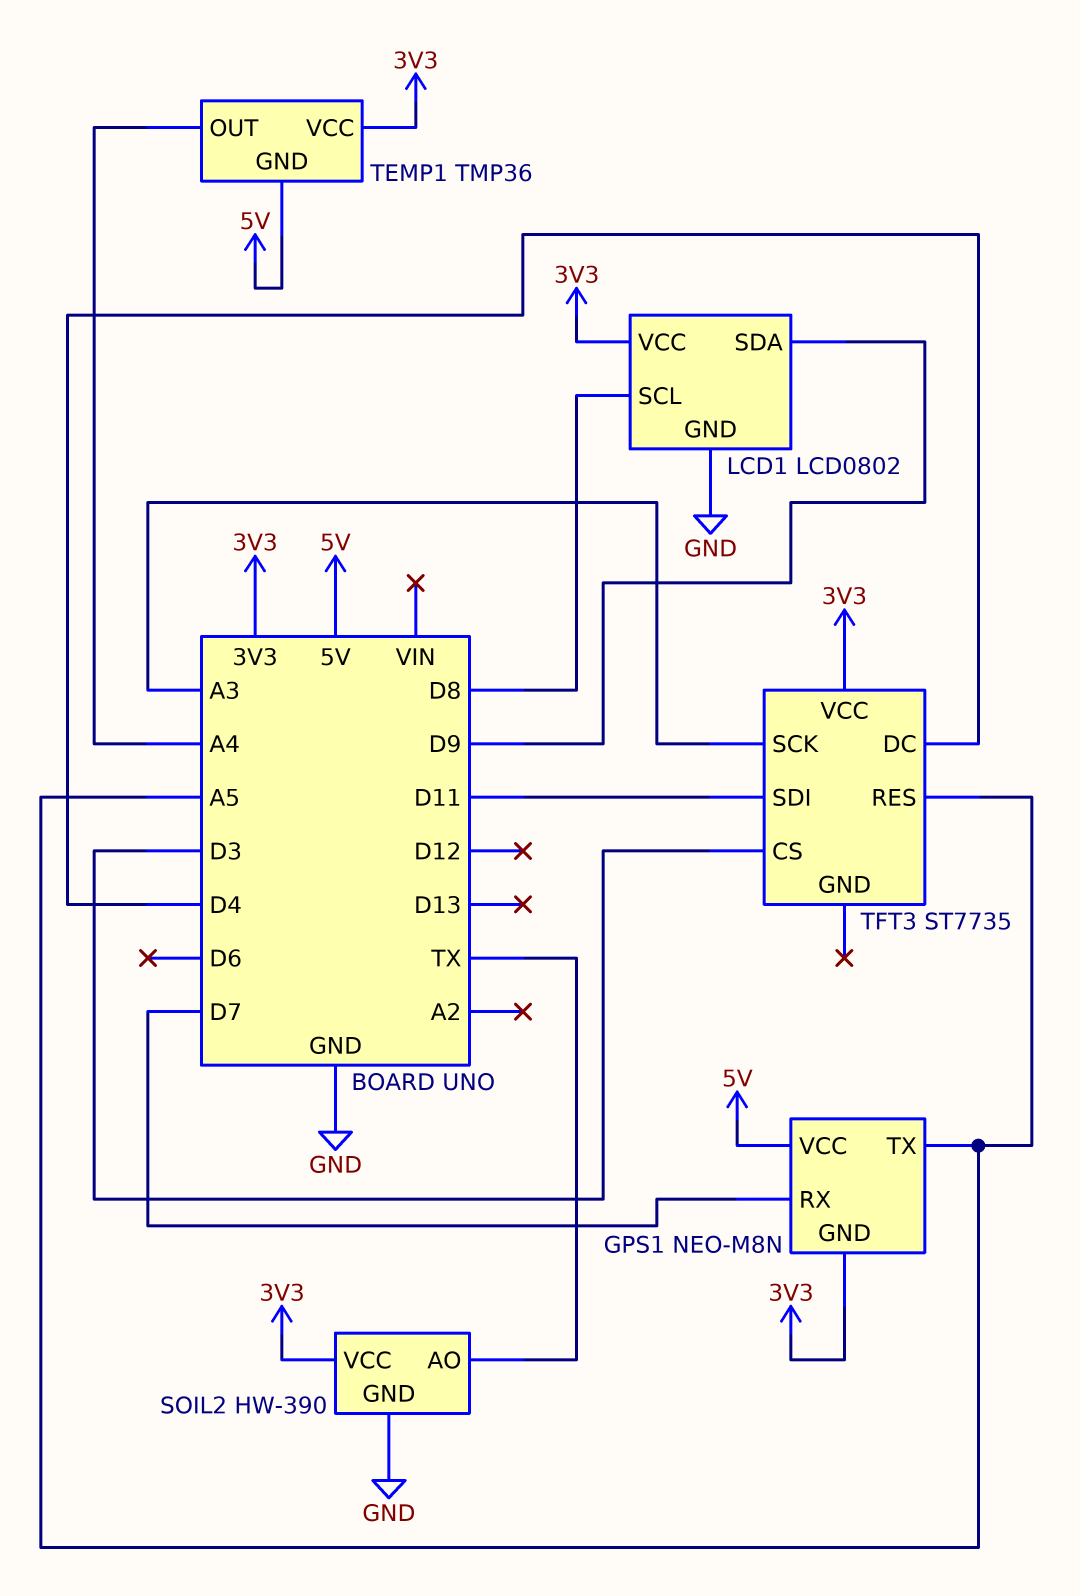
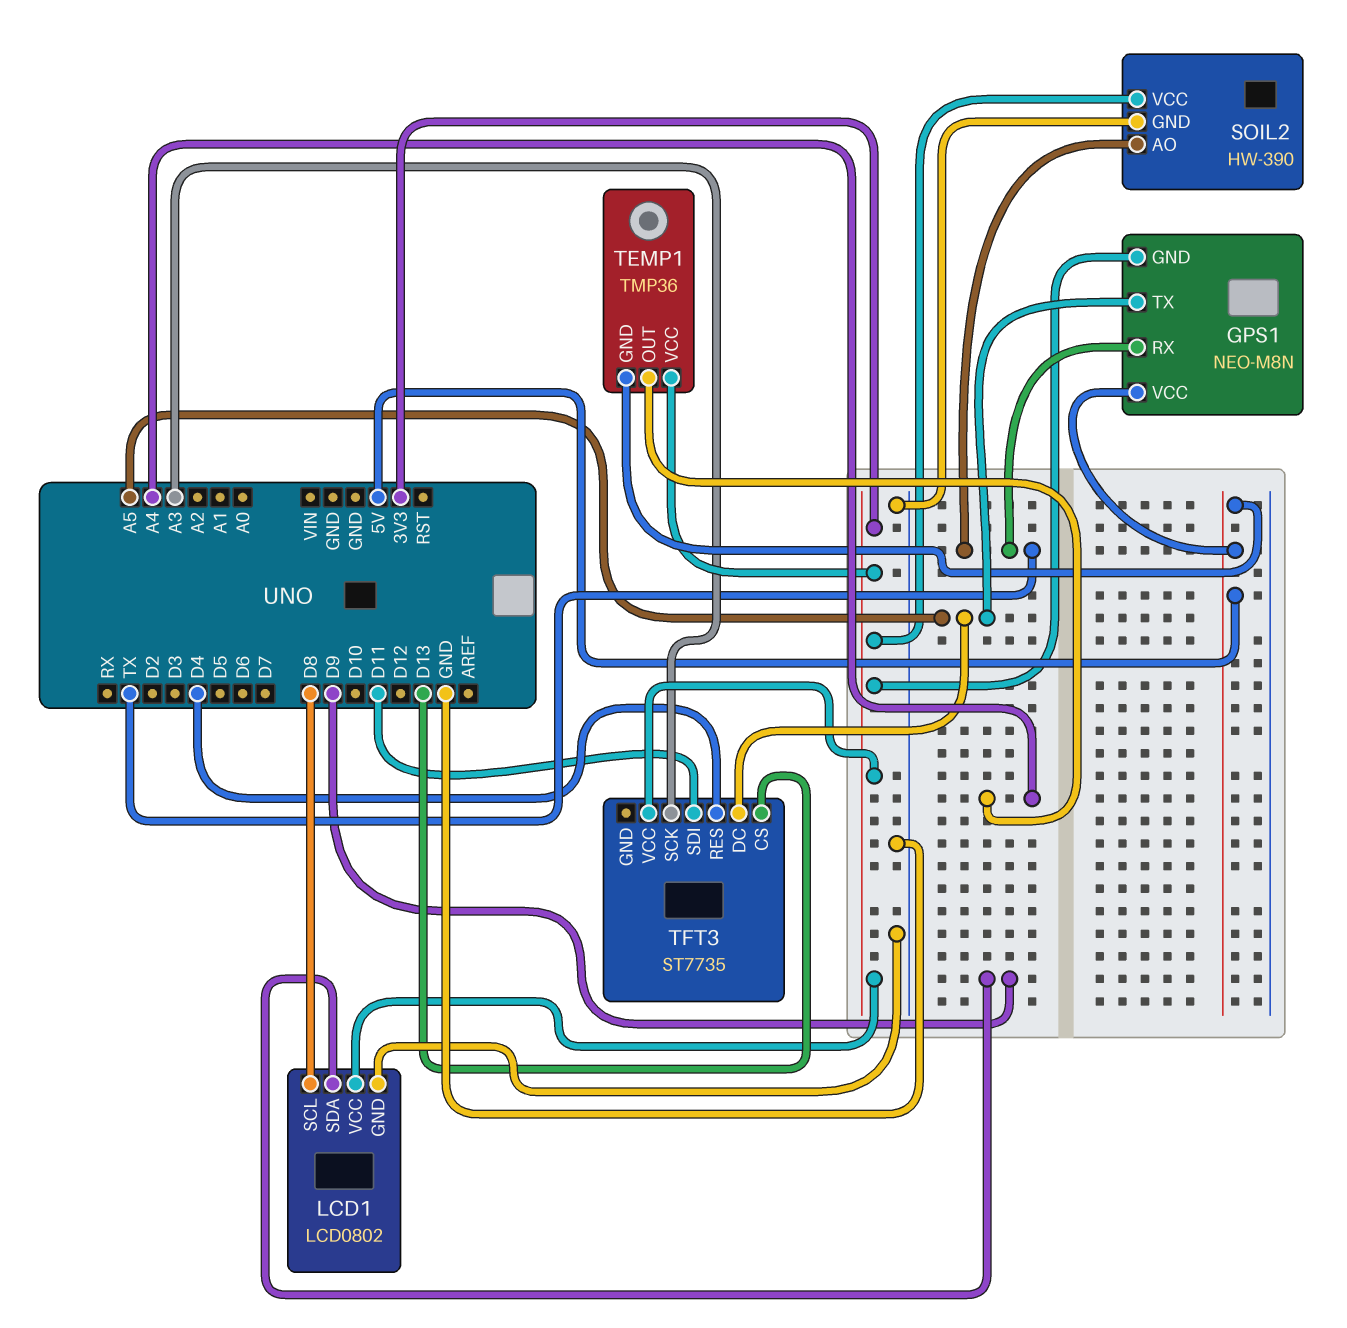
GPS1 pin RX: D7 -> TX
TFT3 pin CS: D3 -> D13
TFT3 pin DC: D4 -> A5
TFT3 pin RES: A5 -> D4

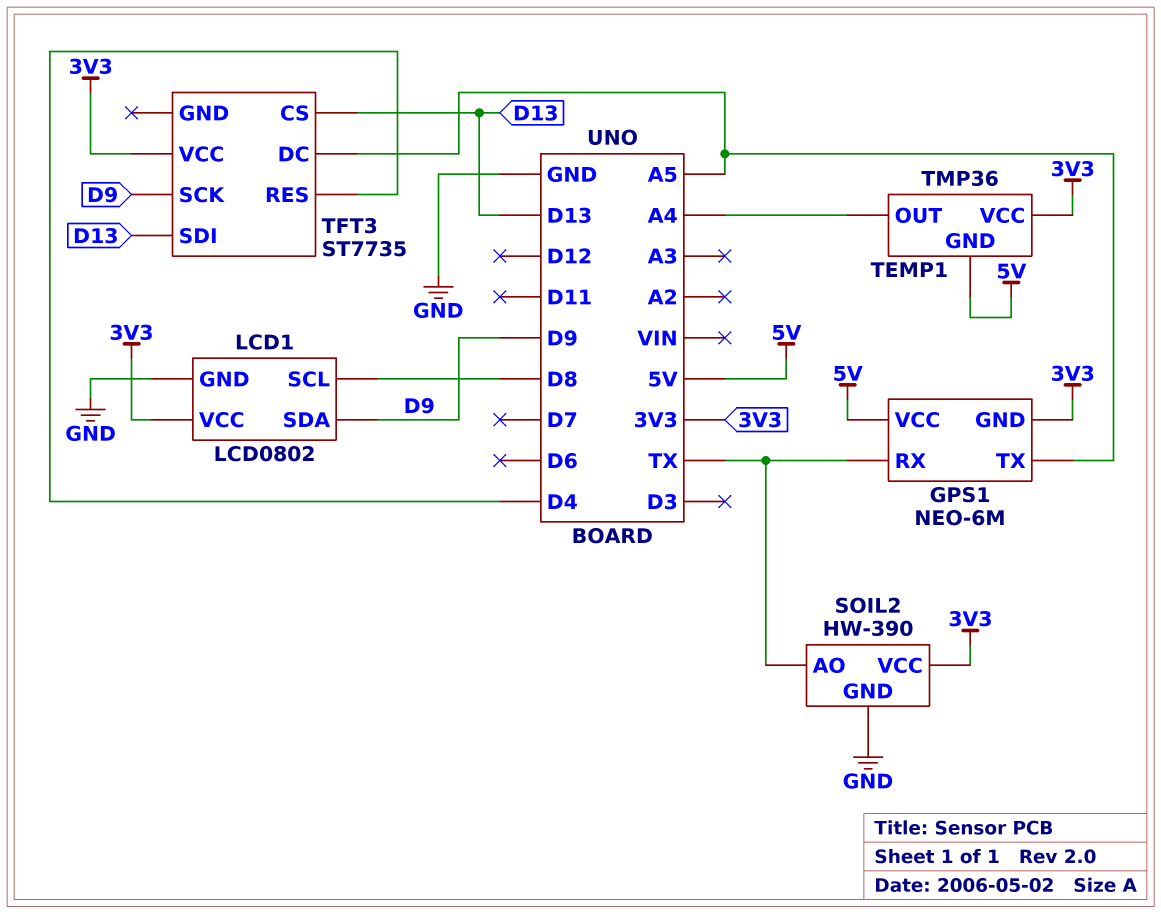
GPS1: NEO-M8N -> NEO-6M
TFT3 pin SCK: A3 -> D9
TFT3 pin SDI: D11 -> D13

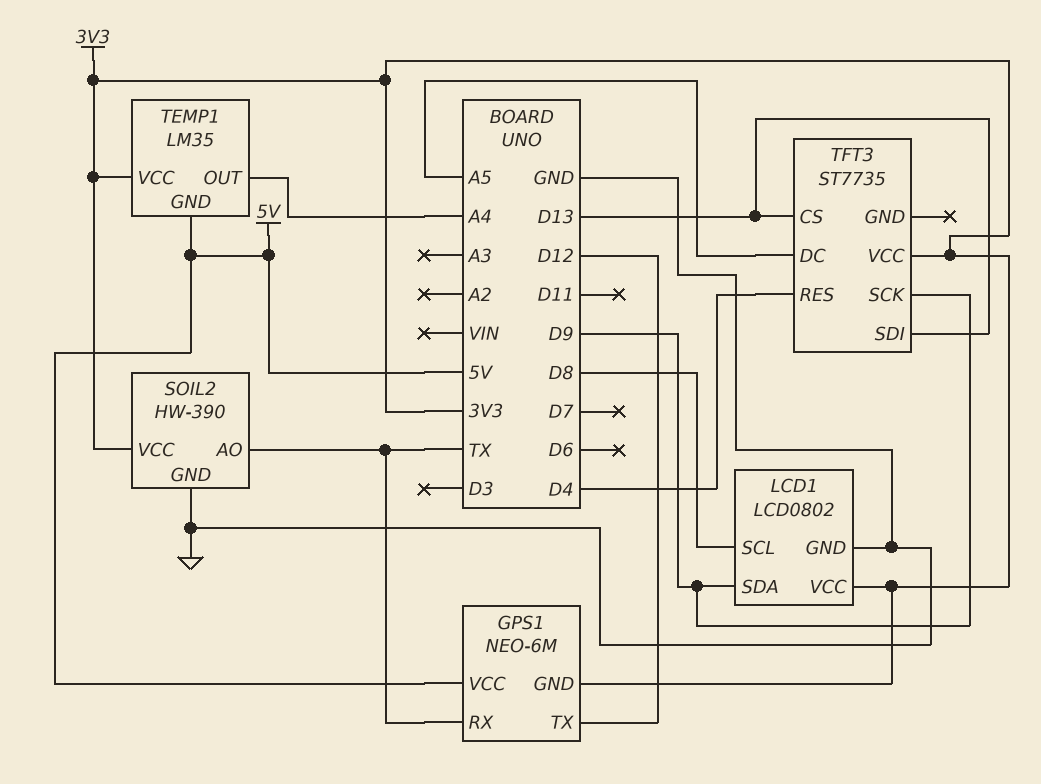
GPS1 pin TX: A5 -> D12
TEMP1: TMP36 -> LM35

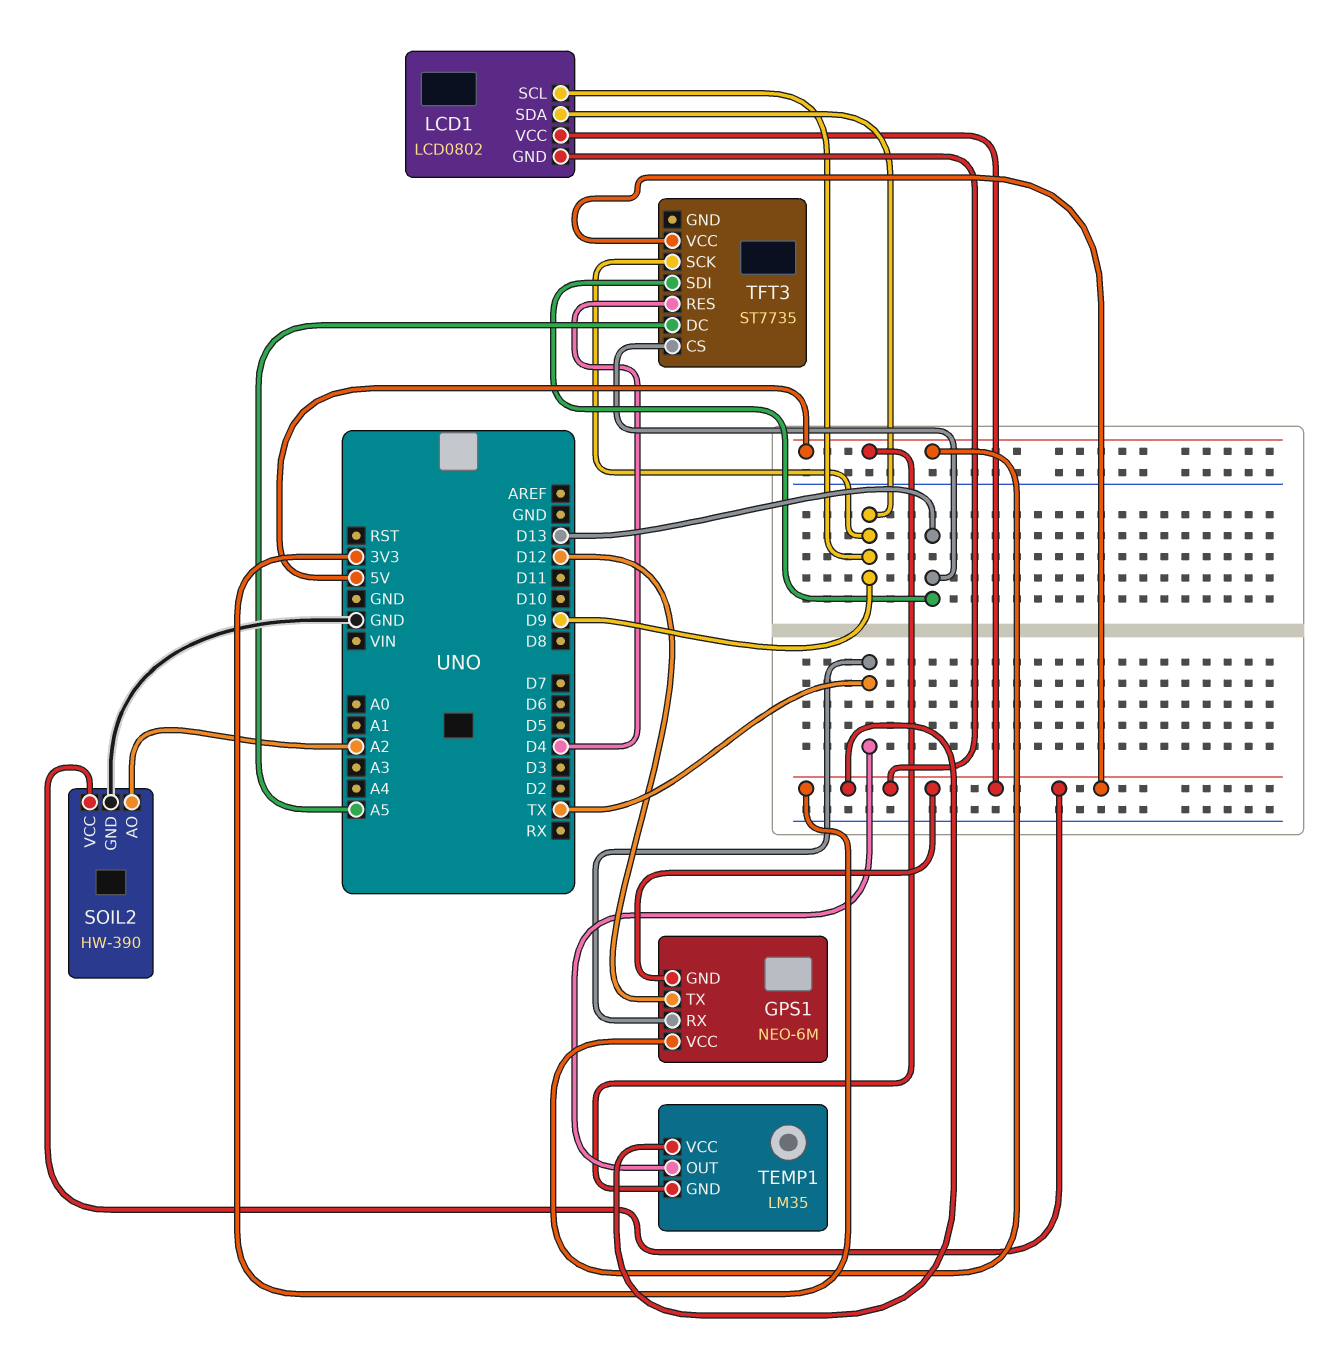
LCD1 pin GND: GND -> 3V3
LCD1 pin SCL: D8 -> D9
SOIL2 pin AO: TX -> A2
TEMP1 pin OUT: A4 -> TX

